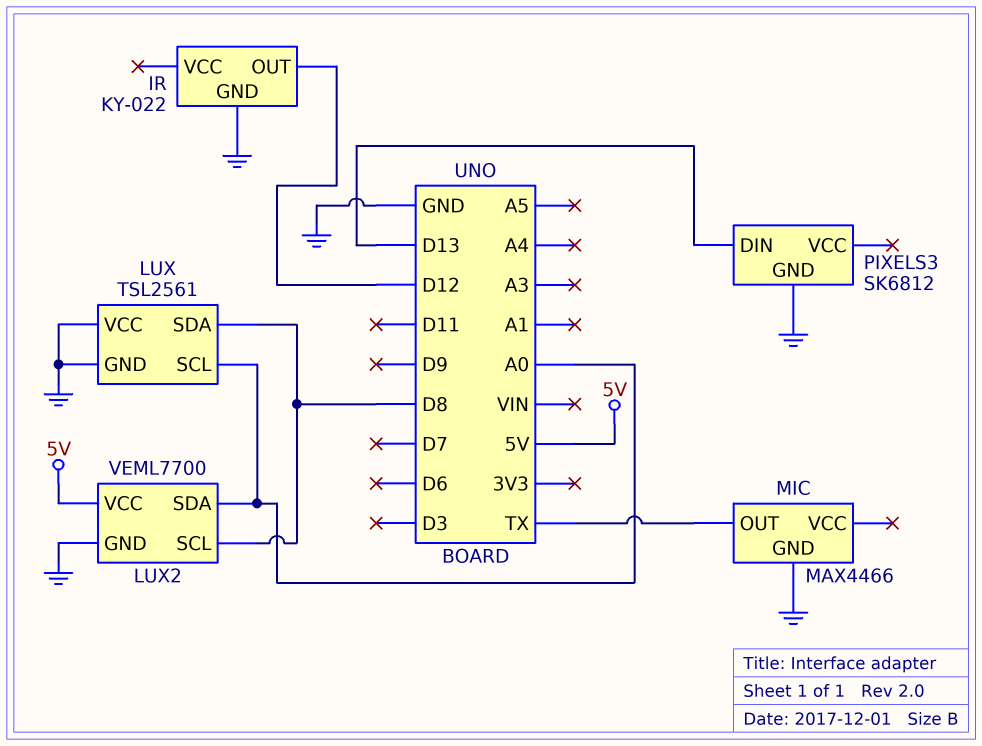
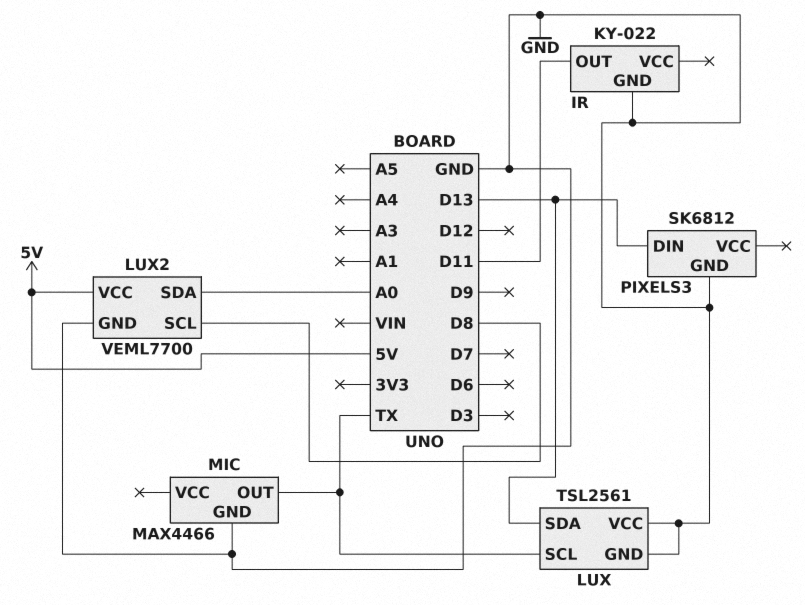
IR pin OUT: D12 -> D11
LUX pin SCL: A0 -> TX
LUX pin SDA: D8 -> D13

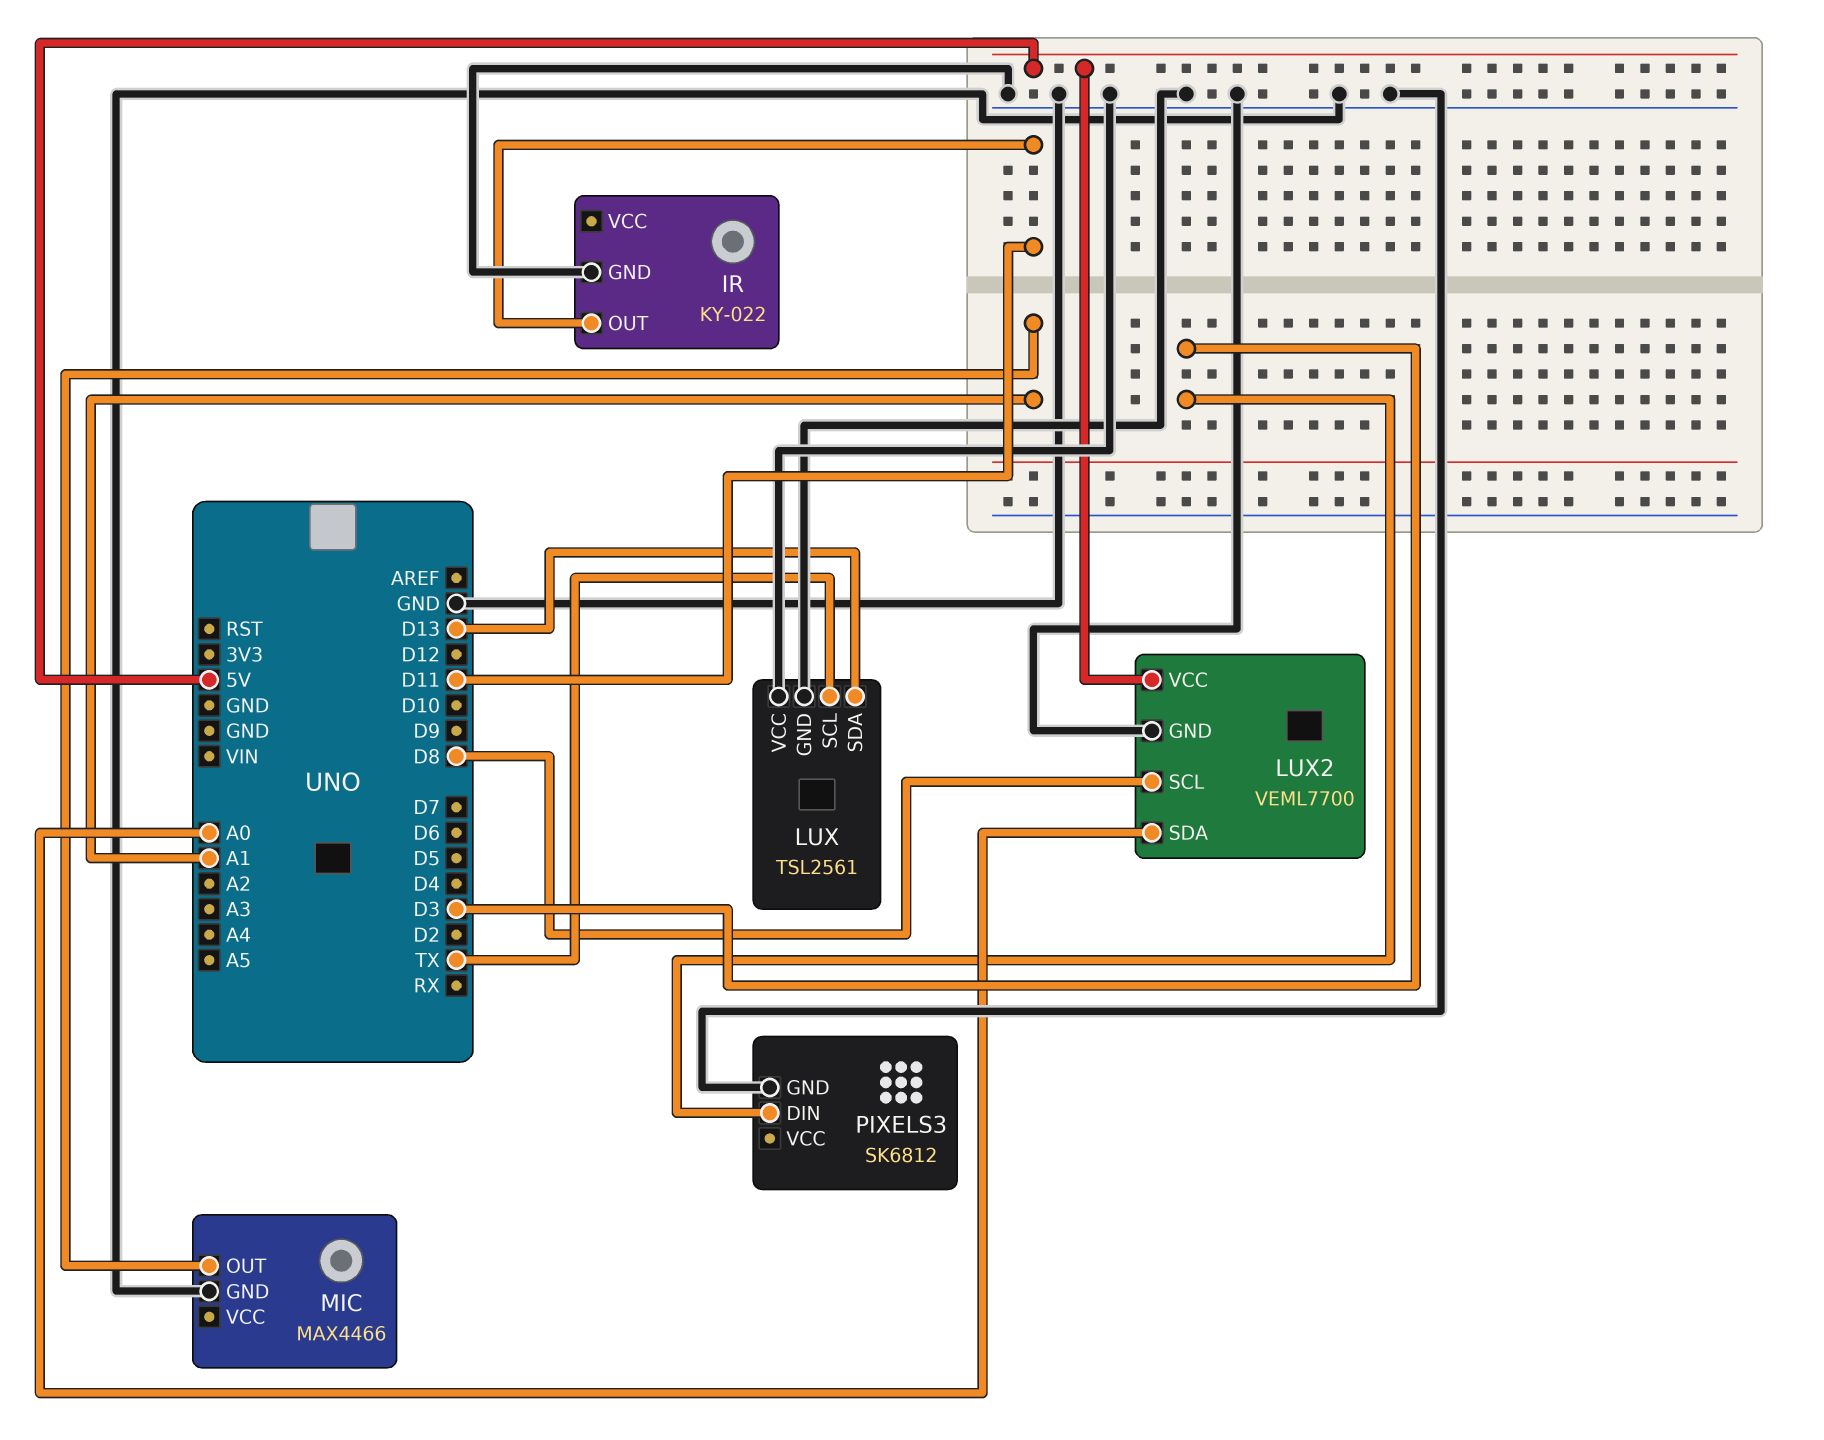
MIC pin OUT: TX -> A1
PIXELS3 pin DIN: D13 -> D3

